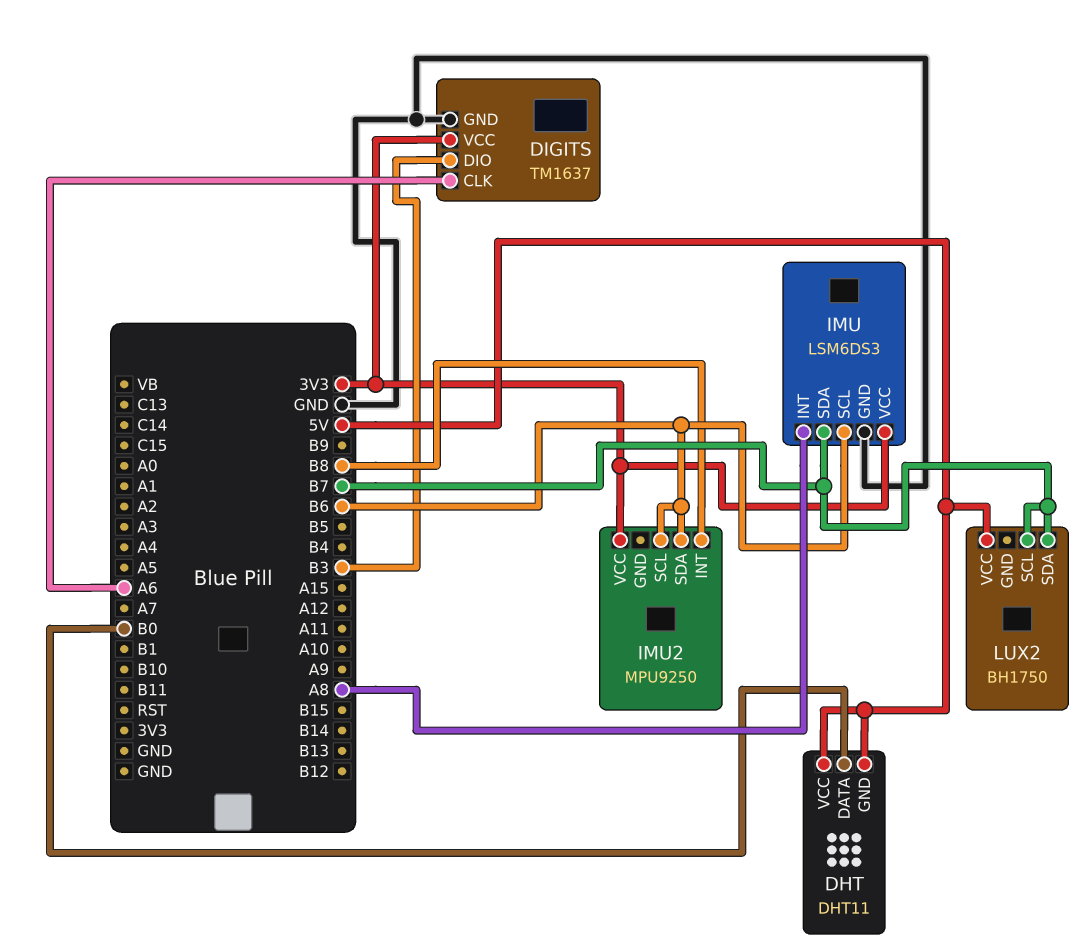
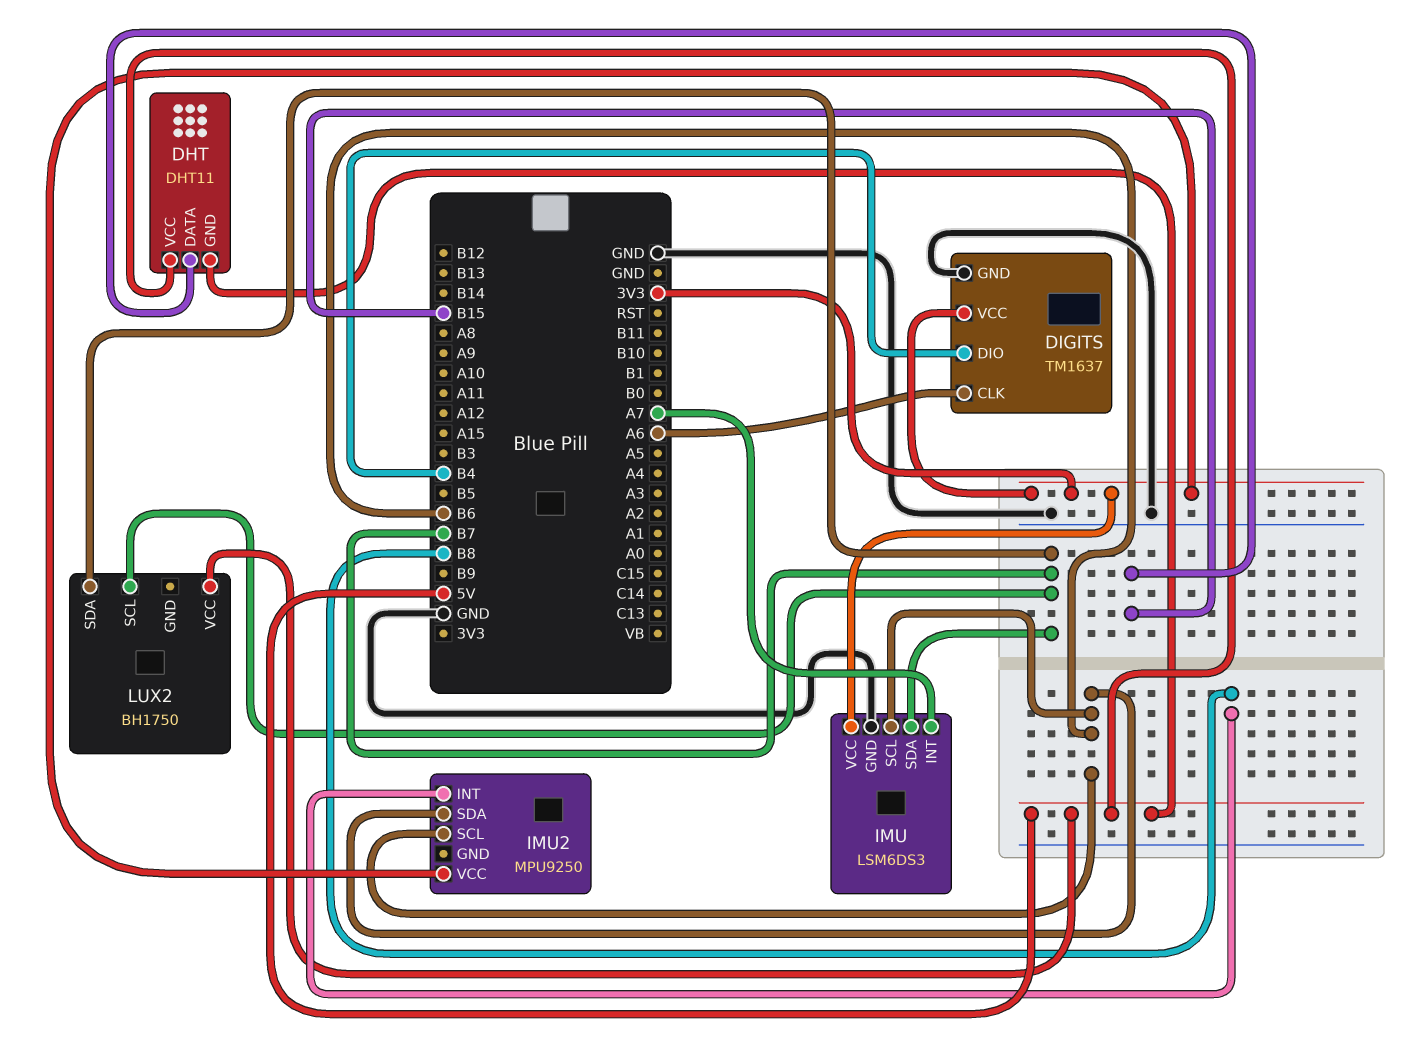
DHT pin DATA: B0 -> B15
DIGITS pin DIO: B3 -> B4
IMU pin INT: A8 -> A7

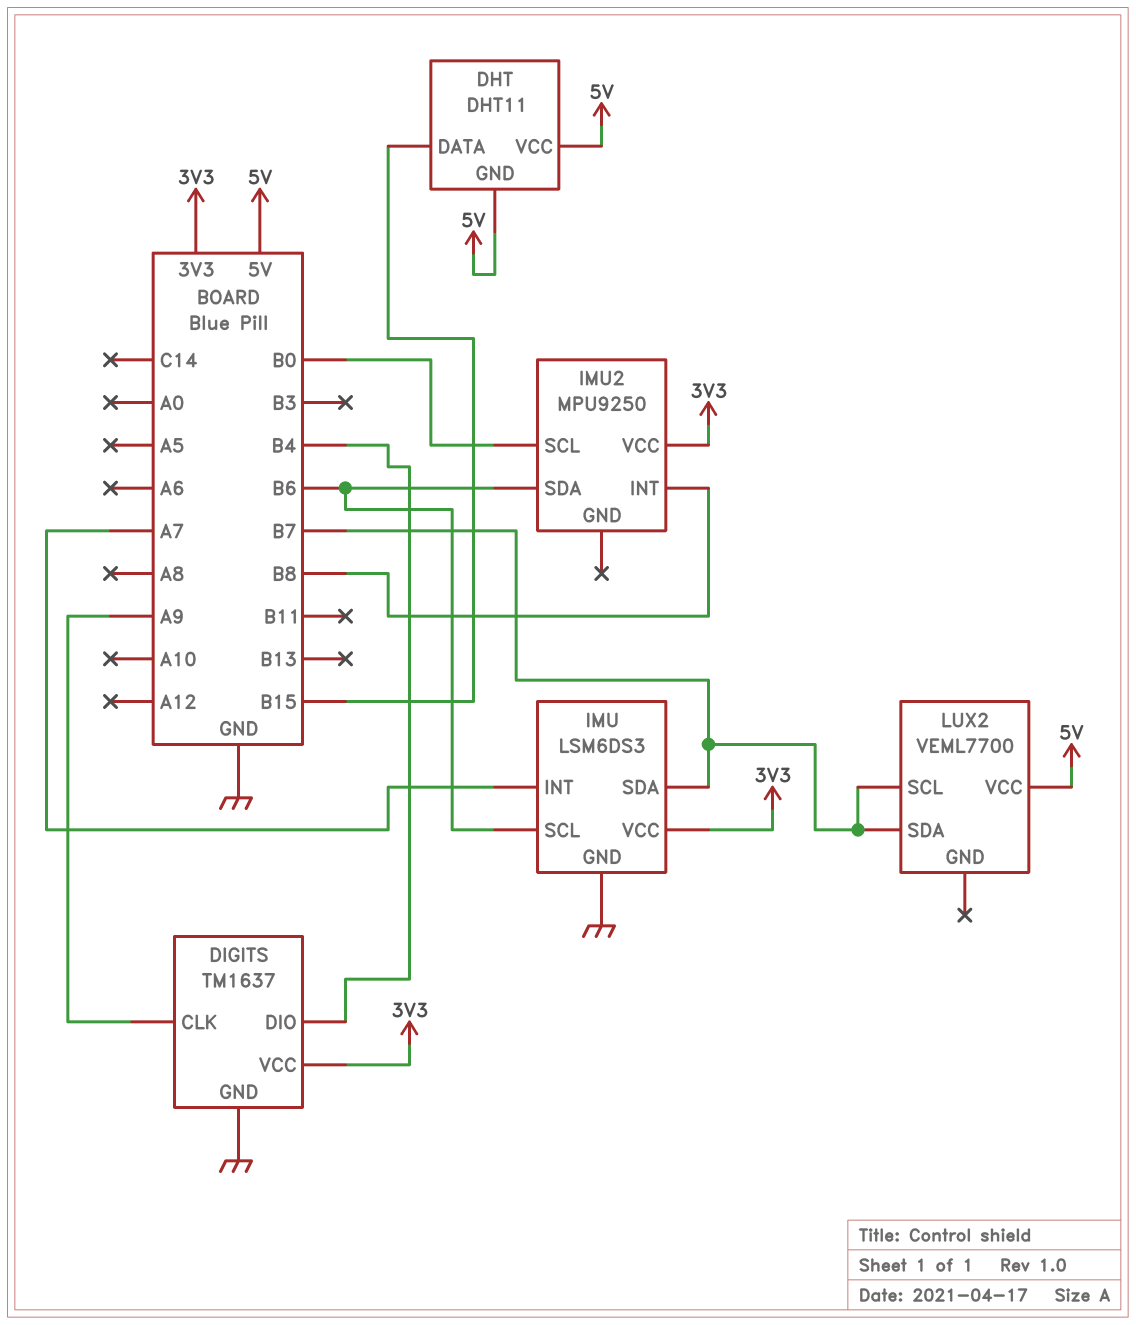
DIGITS pin CLK: A6 -> A9
IMU2 pin SCL: B6 -> B0
LUX2: BH1750 -> VEML7700

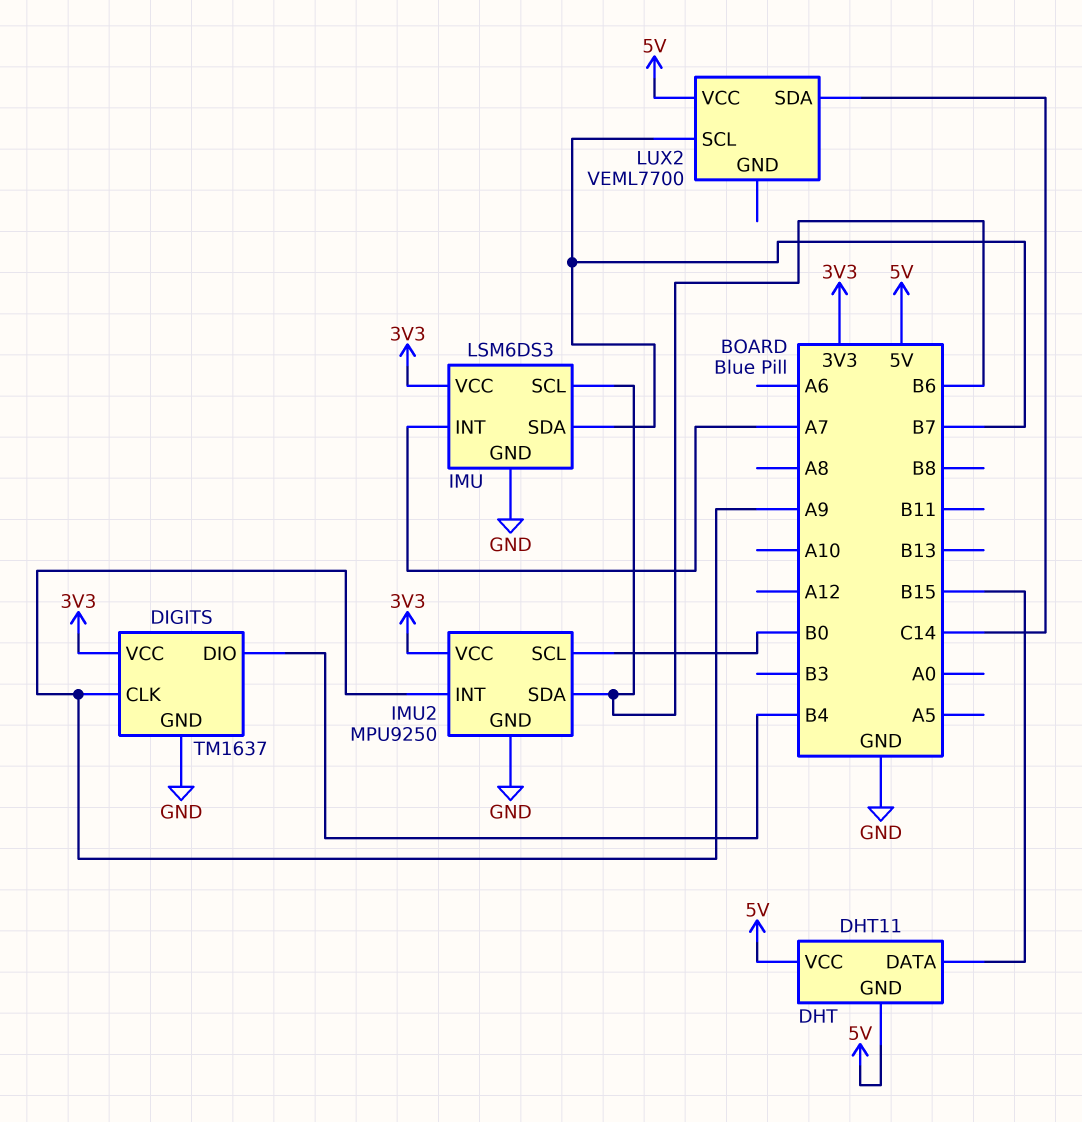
IMU2 pin GND: none -> GND
IMU2 pin INT: B8 -> A9
LUX2 pin SDA: B7 -> C14

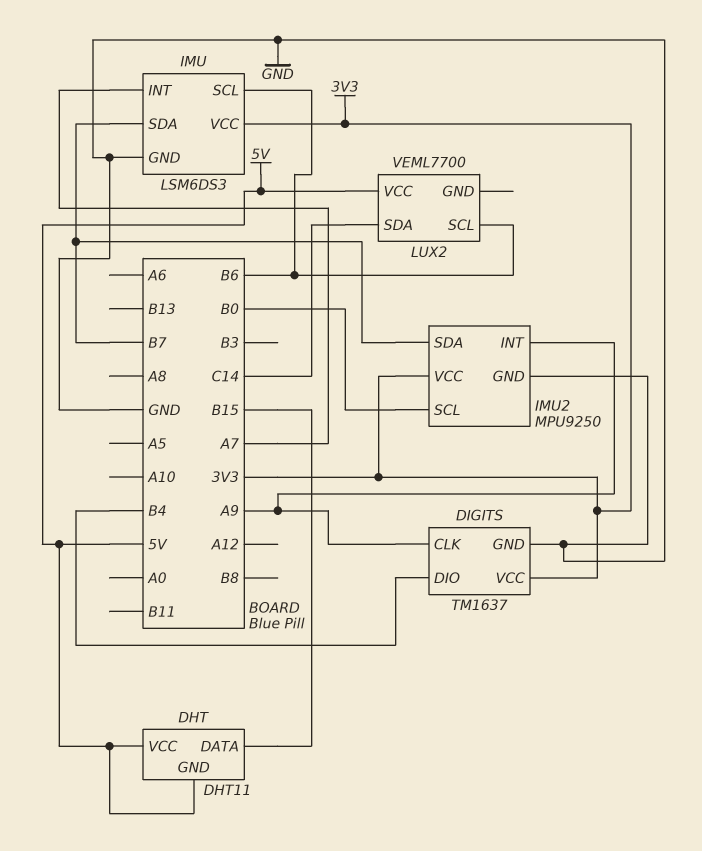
IMU2 pin SDA: B6 -> B7
LUX2 pin SCL: B7 -> B6

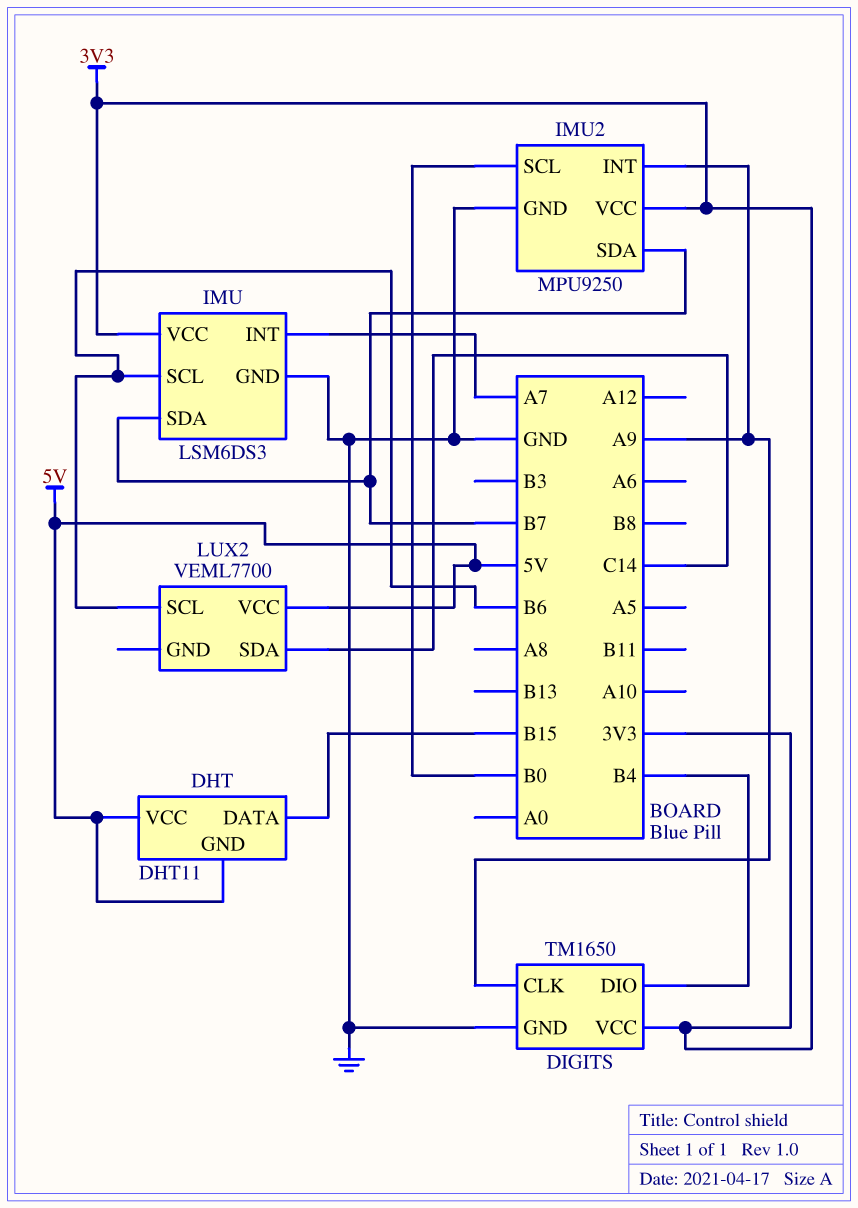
DIGITS: TM1637 -> TM1650

